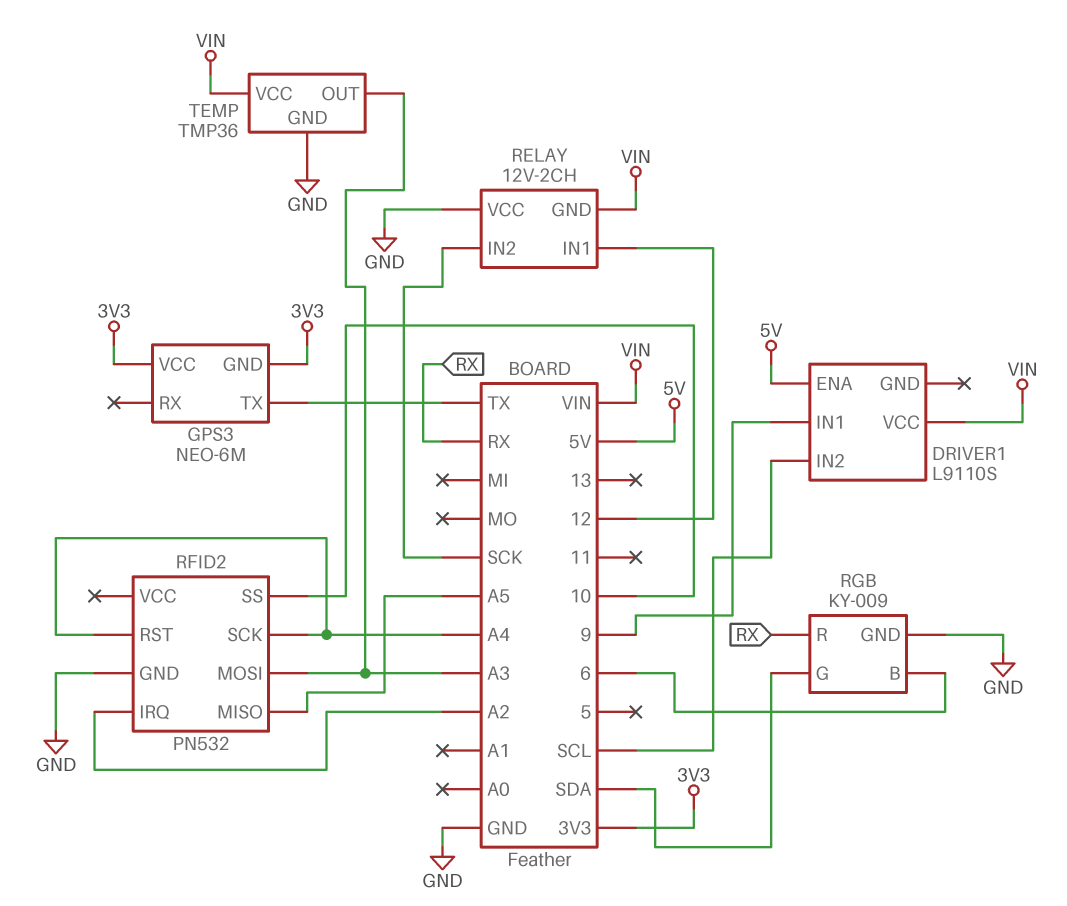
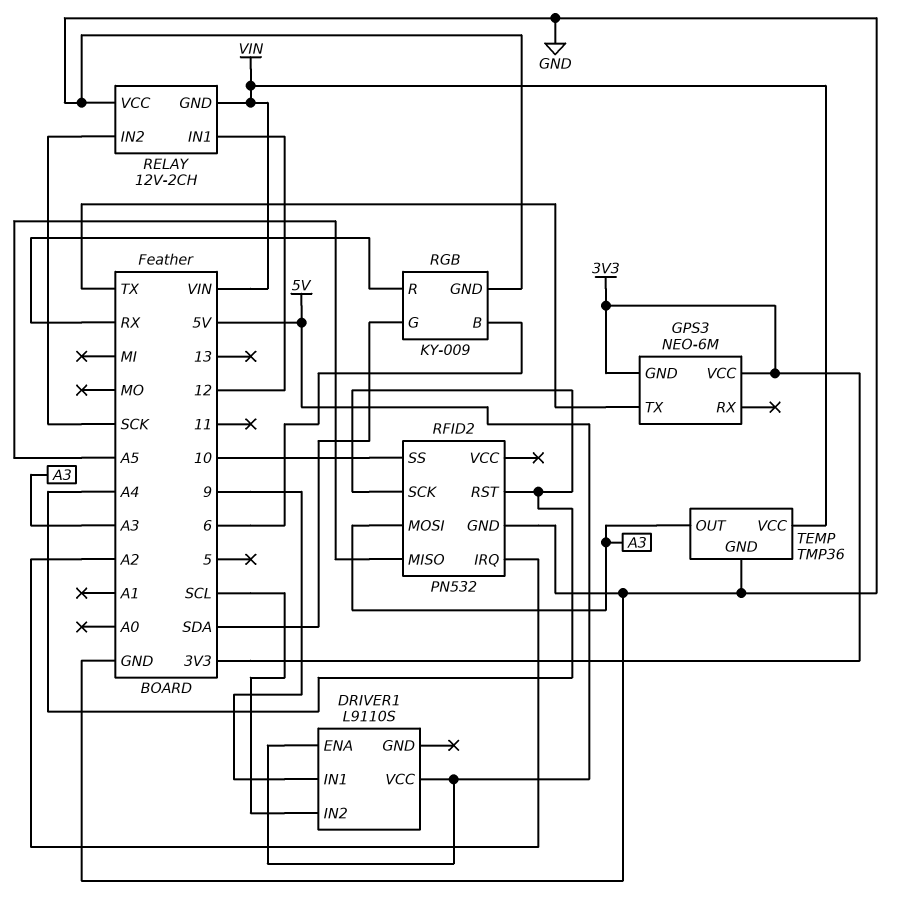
DRIVER1 pin VCC: VIN -> 5V

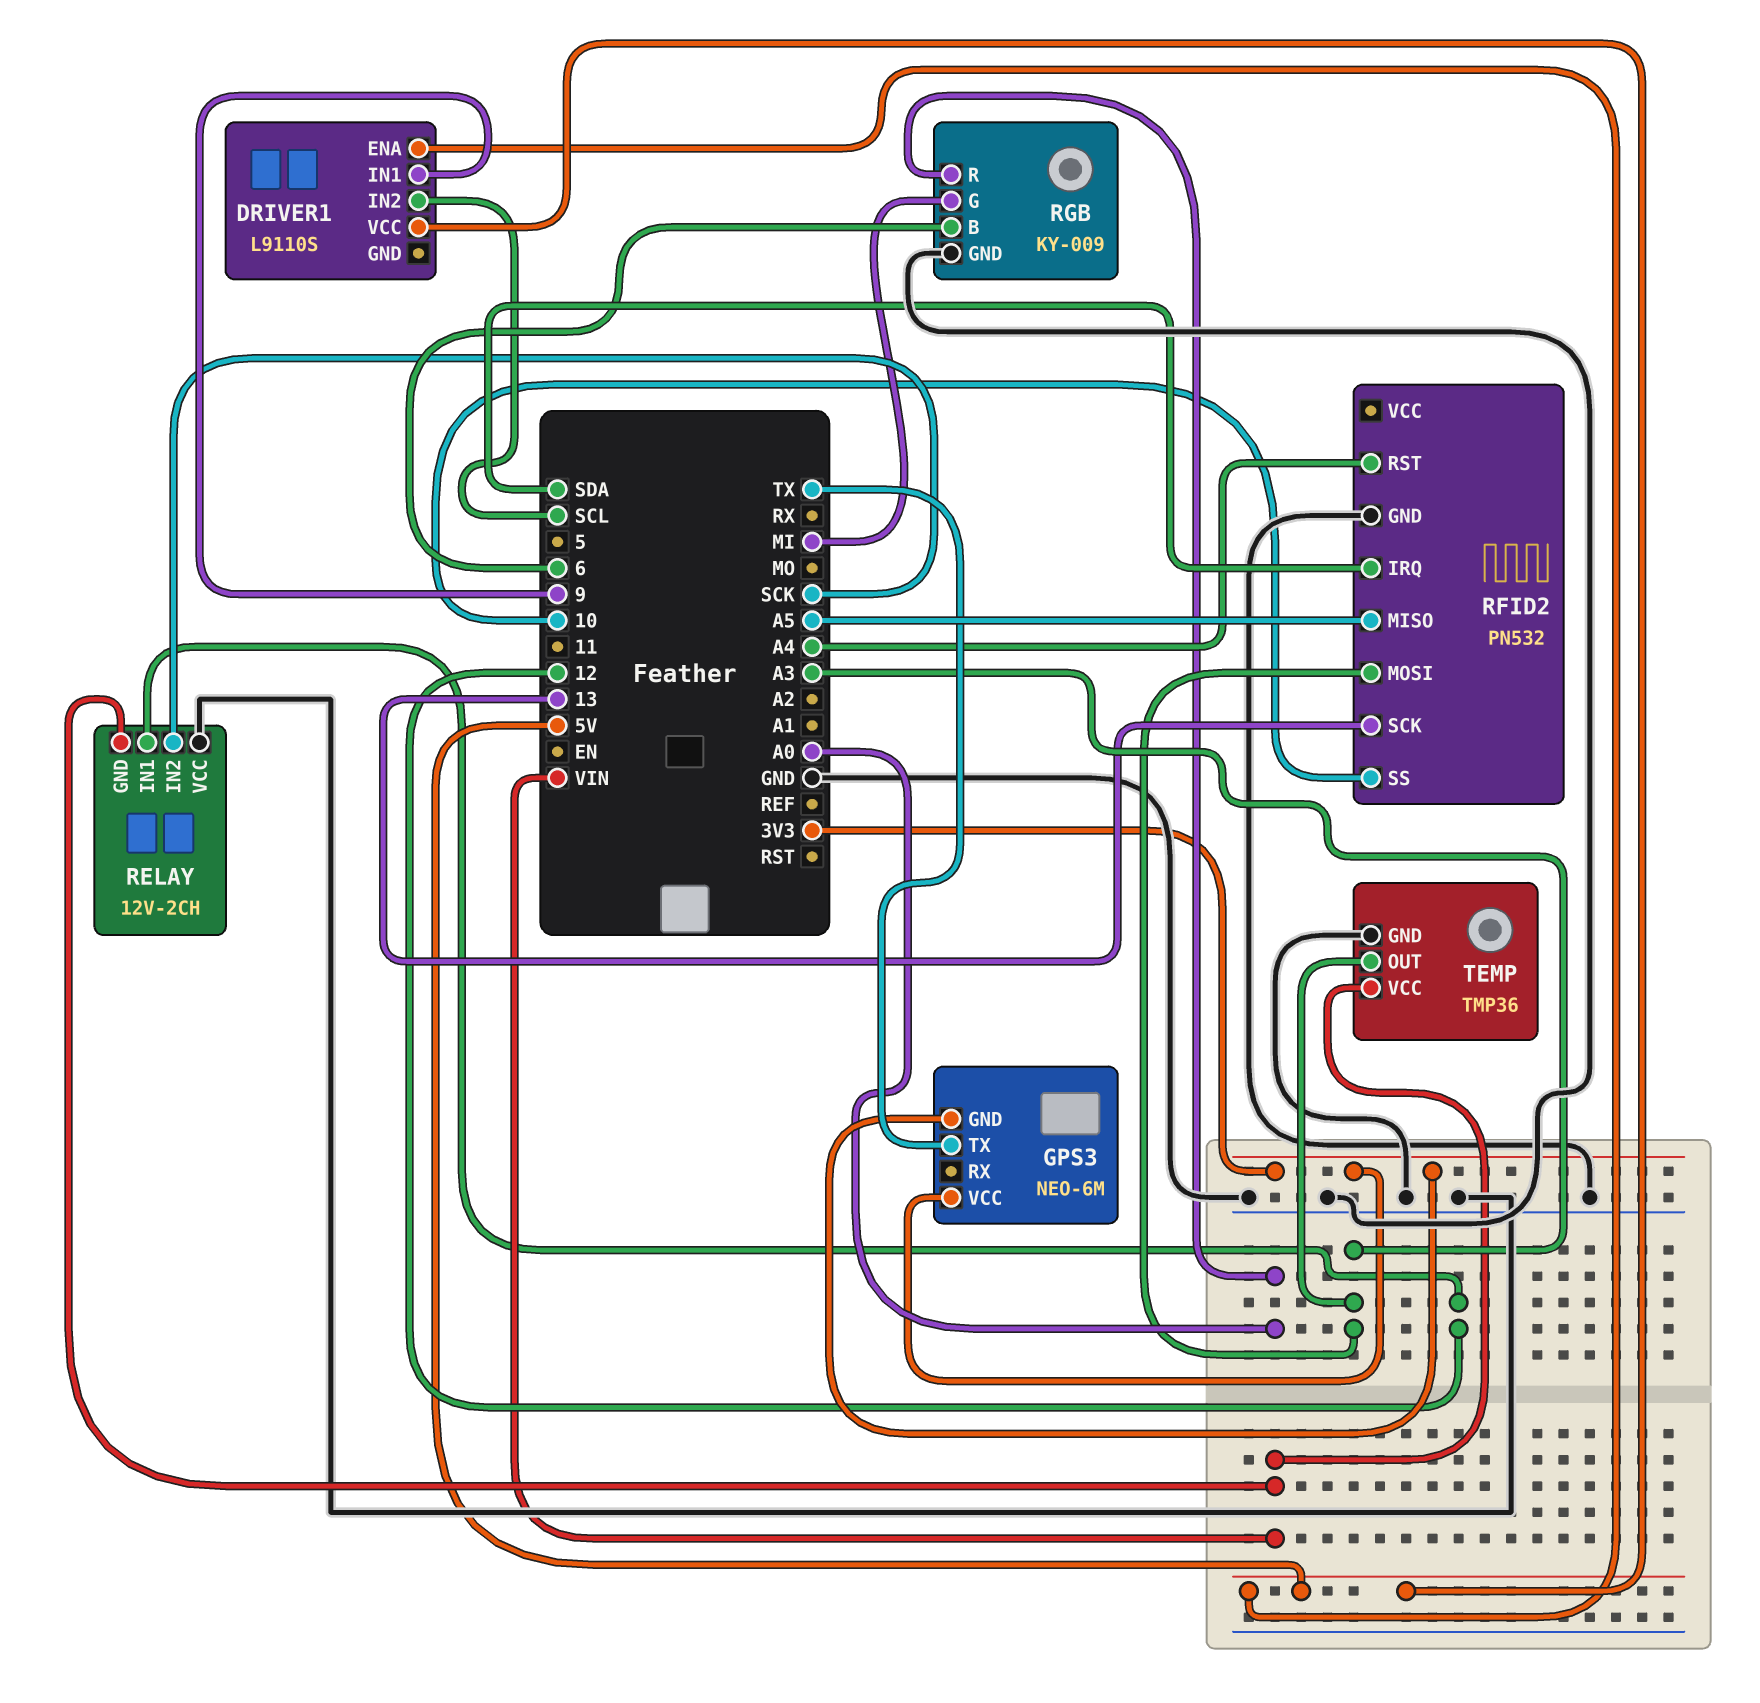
RFID2 pin IRQ: A2 -> SDA
RFID2 pin SCK: A4 -> 13
RGB pin G: SDA -> MI
RGB pin R: RX -> A0

